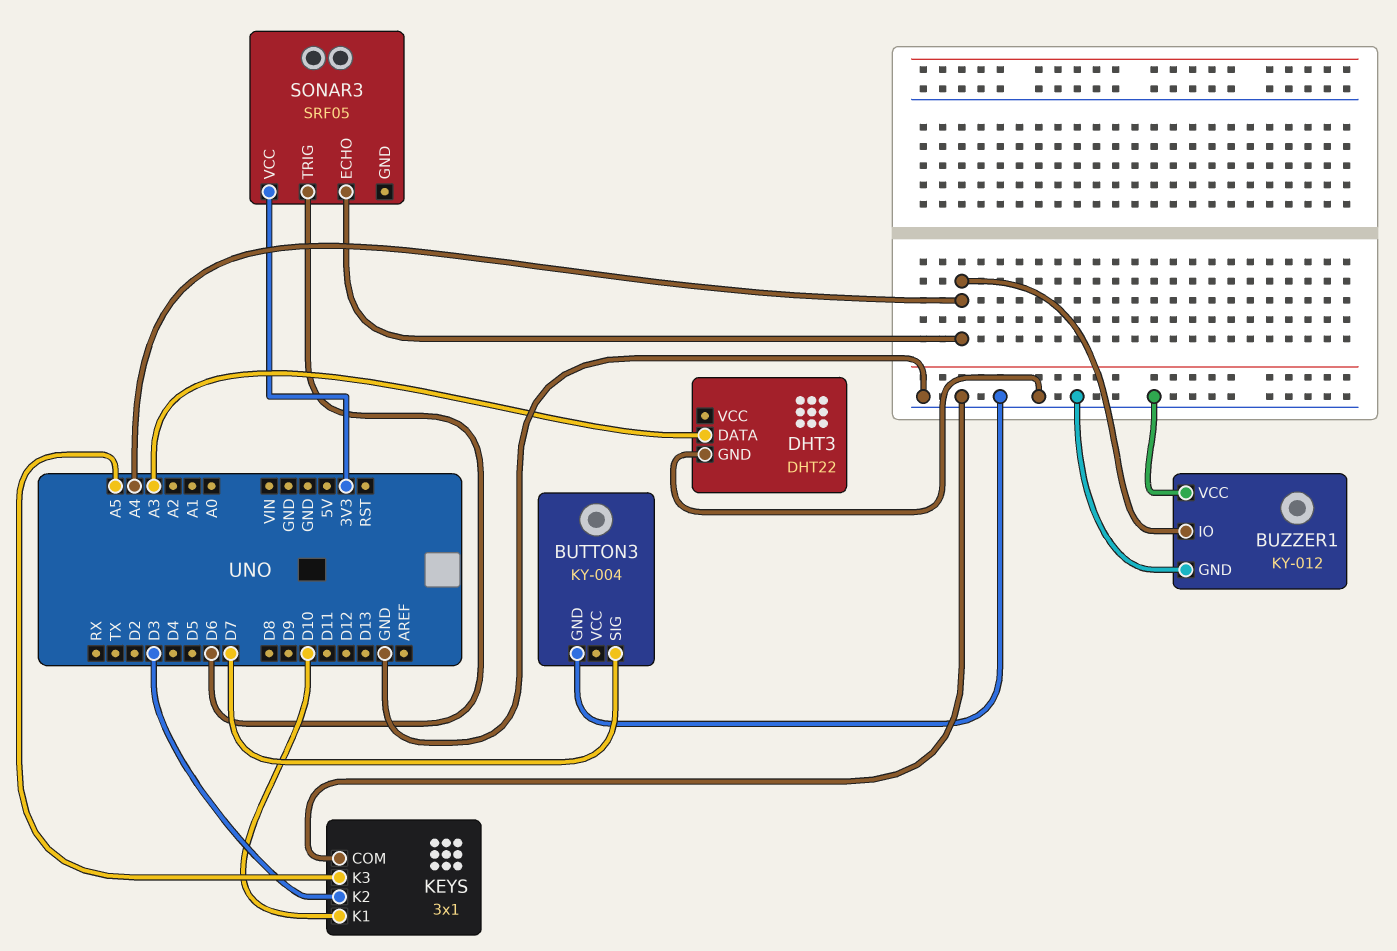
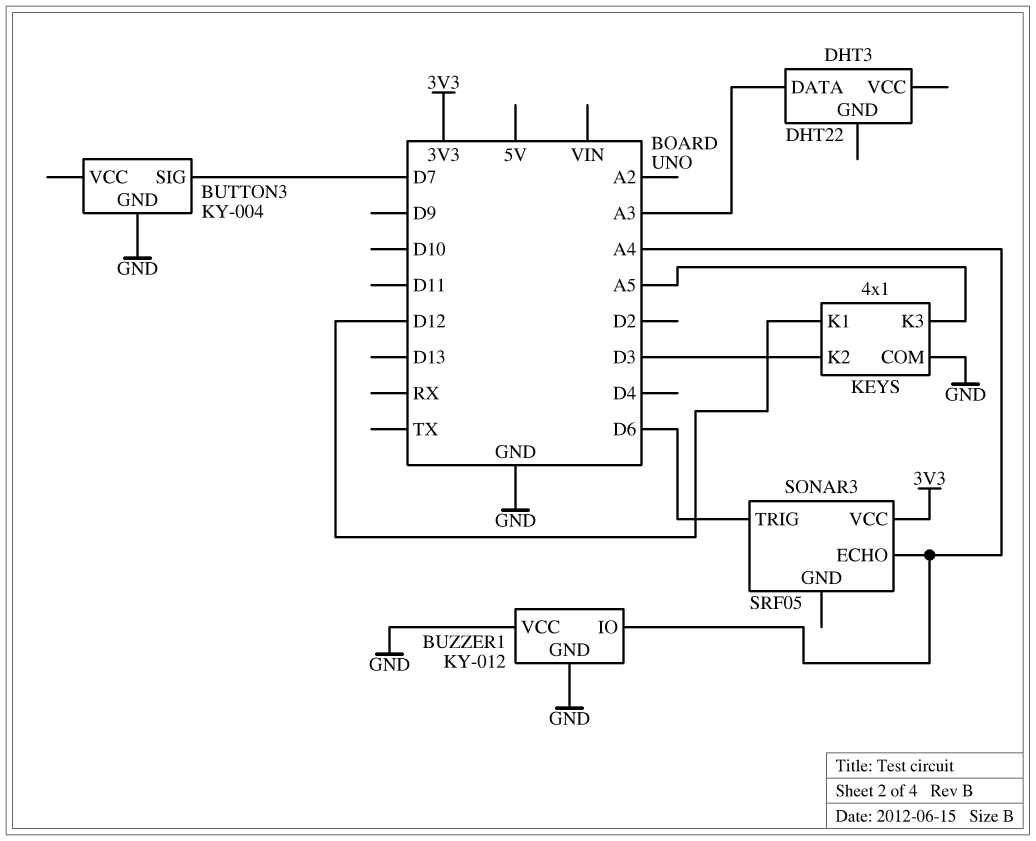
DHT3 pin GND: GND -> none
KEYS: 3x1 -> 4x1
KEYS pin K1: D10 -> D12

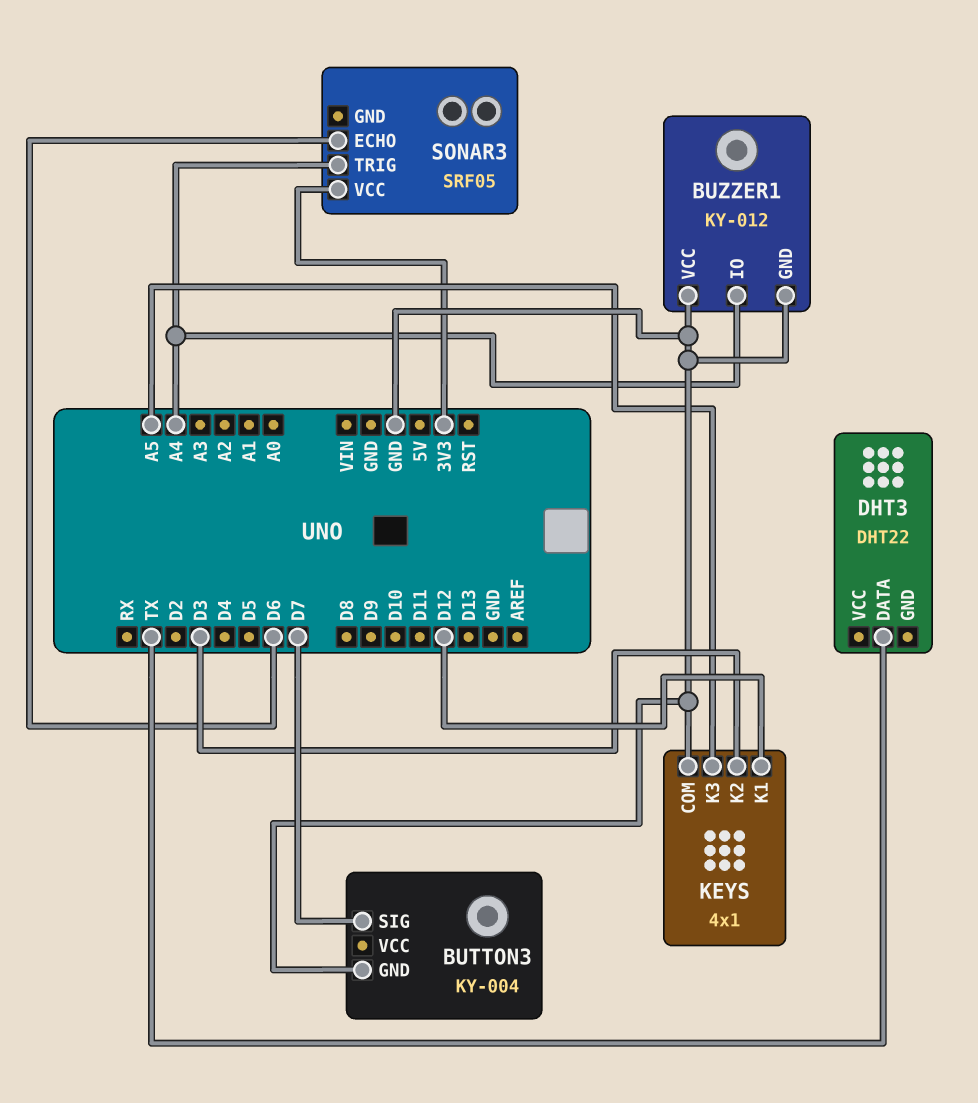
DHT3 pin DATA: A3 -> TX
SONAR3 pin ECHO: A4 -> D6
SONAR3 pin TRIG: D6 -> A4

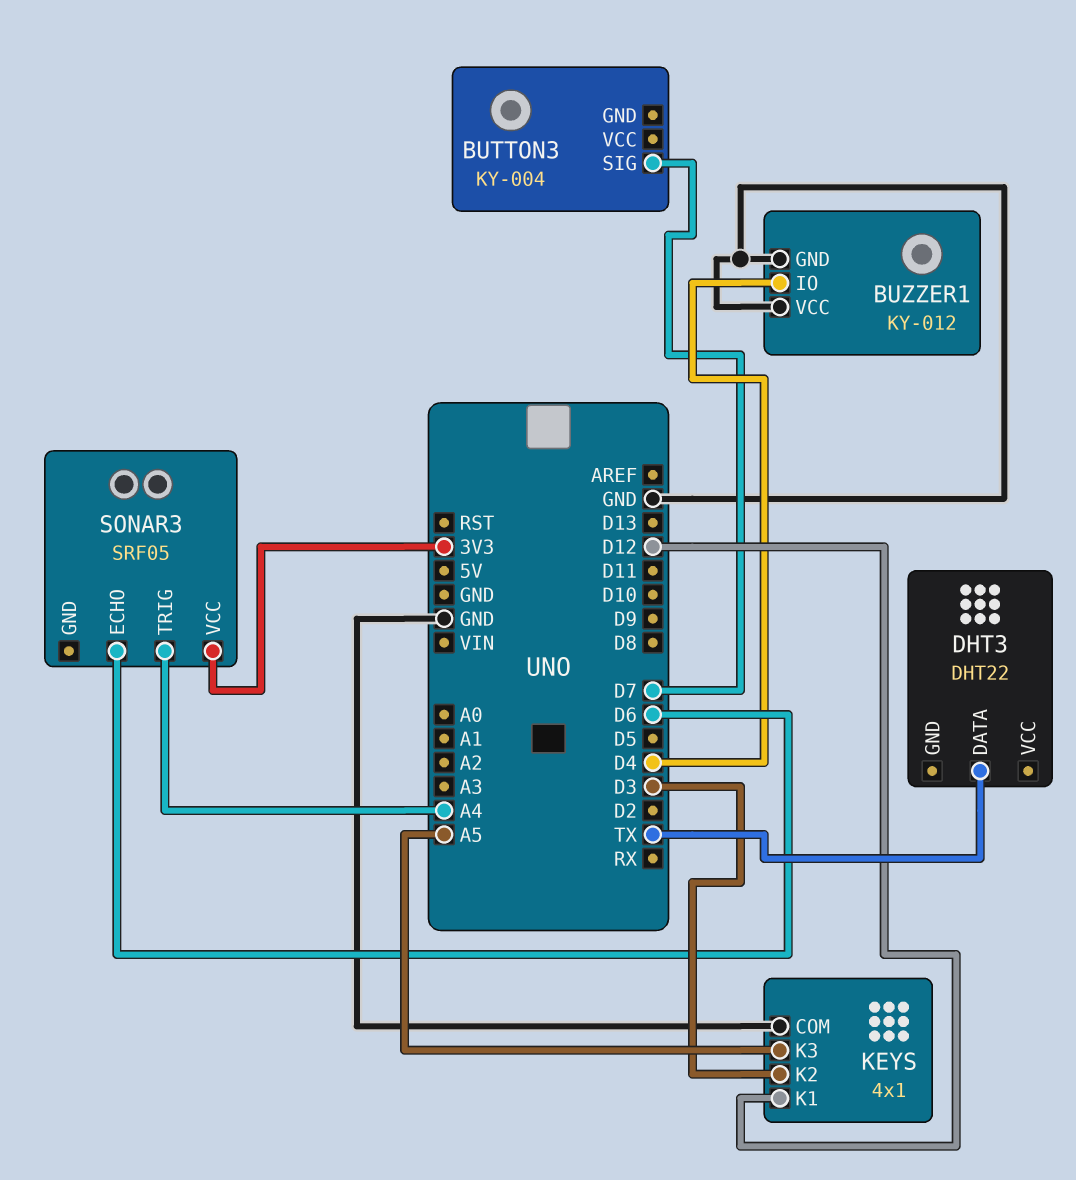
BUTTON3 pin GND: GND -> none
BUZZER1 pin IO: A4 -> D4

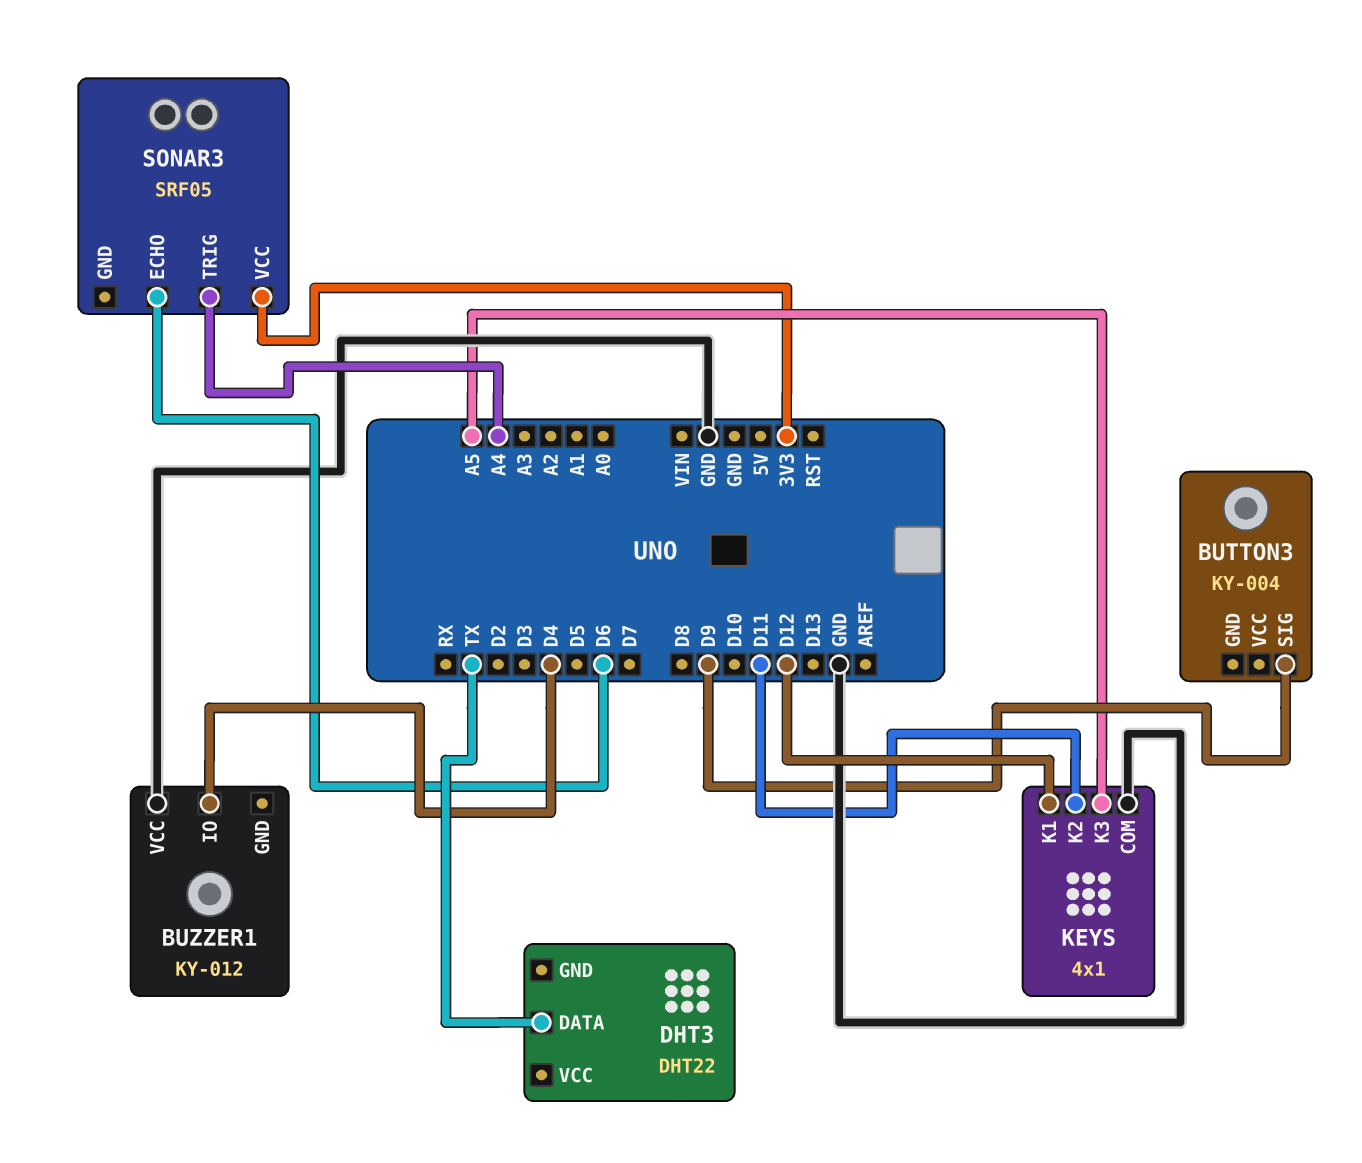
BUTTON3 pin SIG: D7 -> D9
BUZZER1 pin GND: GND -> none
KEYS pin K2: D3 -> D11

